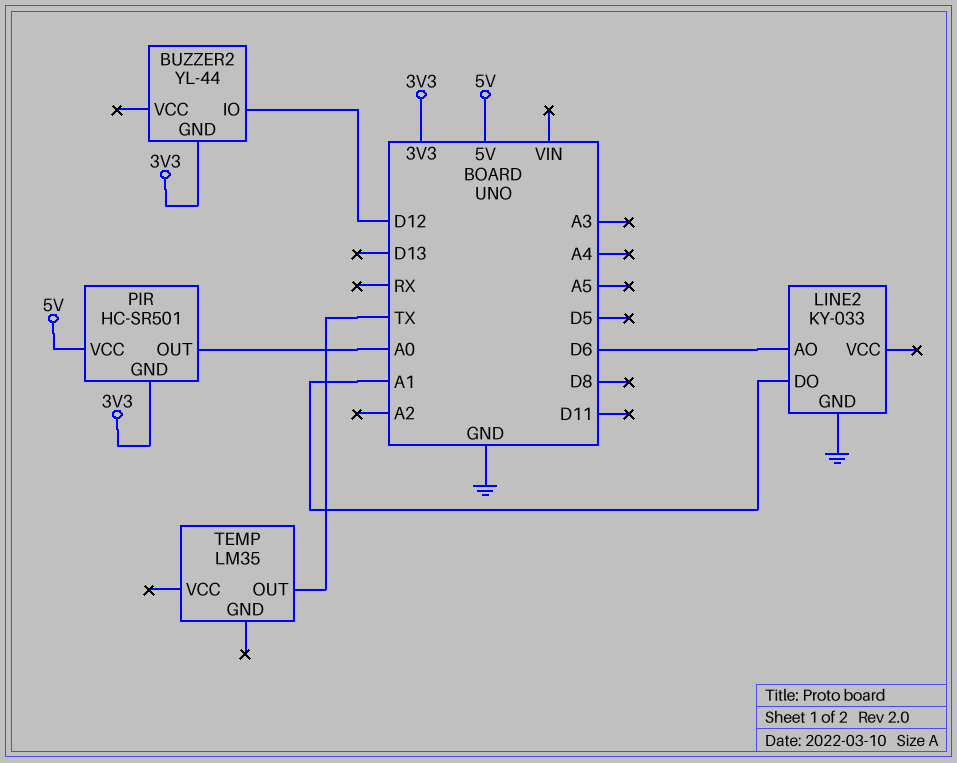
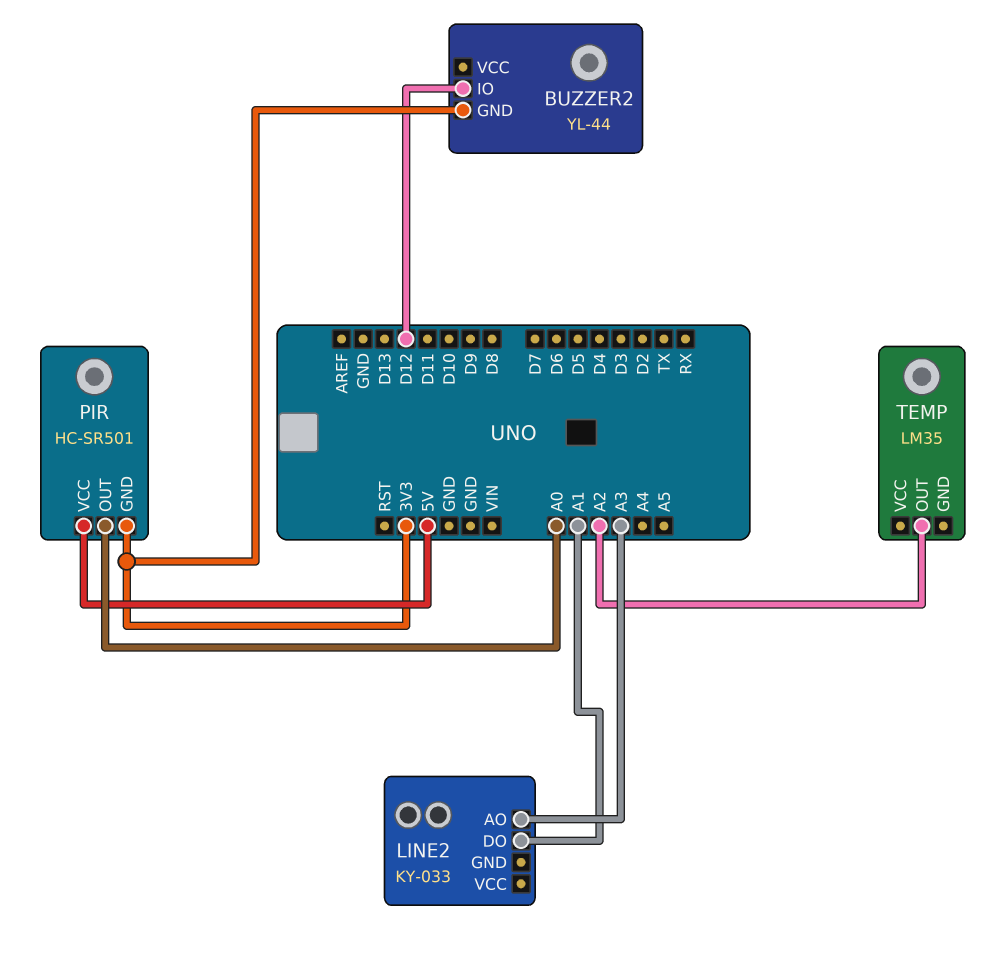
LINE2 pin AO: D6 -> A3
LINE2 pin GND: GND -> none
TEMP pin OUT: TX -> A2

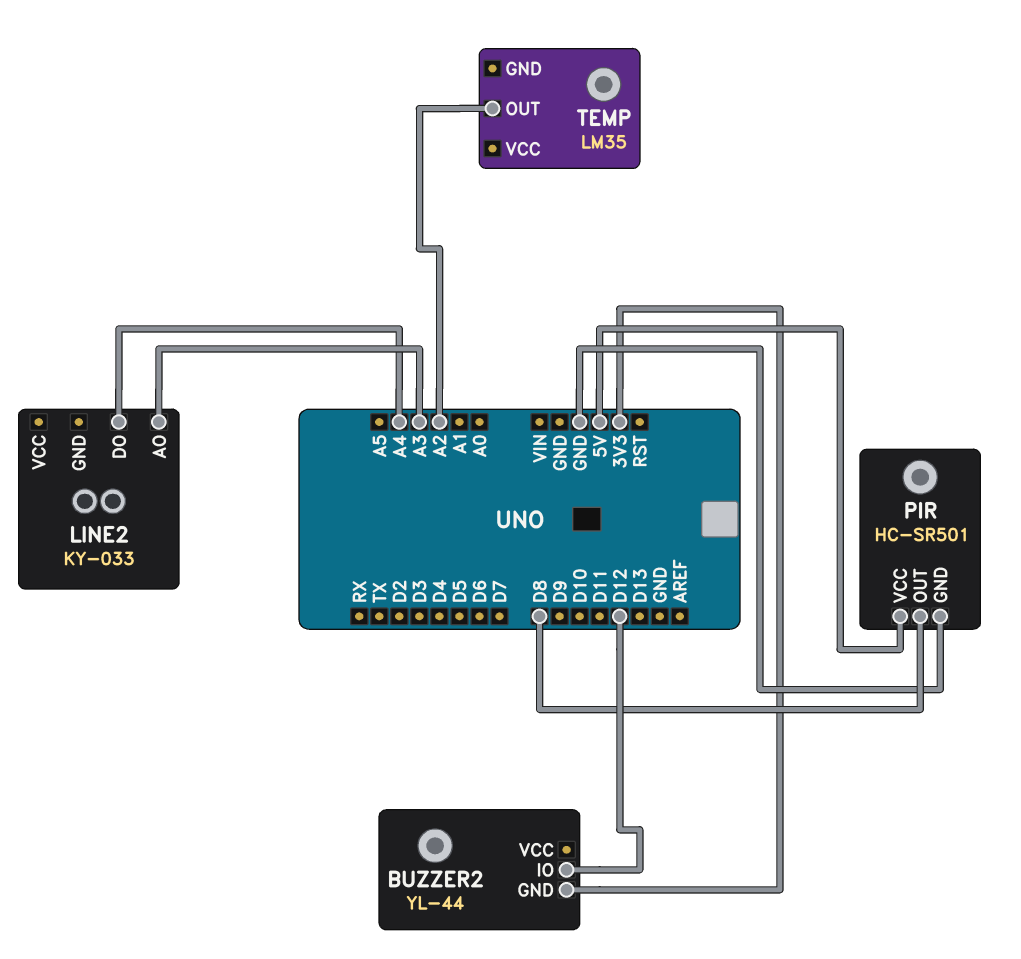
LINE2 pin DO: A1 -> A4
PIR pin GND: 3V3 -> GND
PIR pin OUT: A0 -> D8

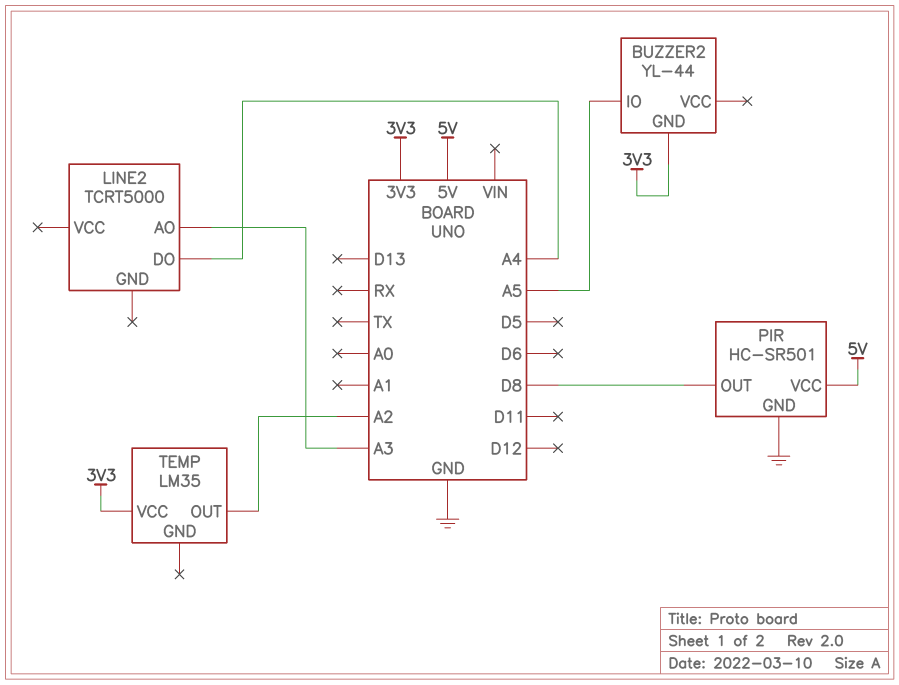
BUZZER2 pin IO: D12 -> A5
LINE2: KY-033 -> TCRT5000
TEMP pin VCC: none -> 3V3

